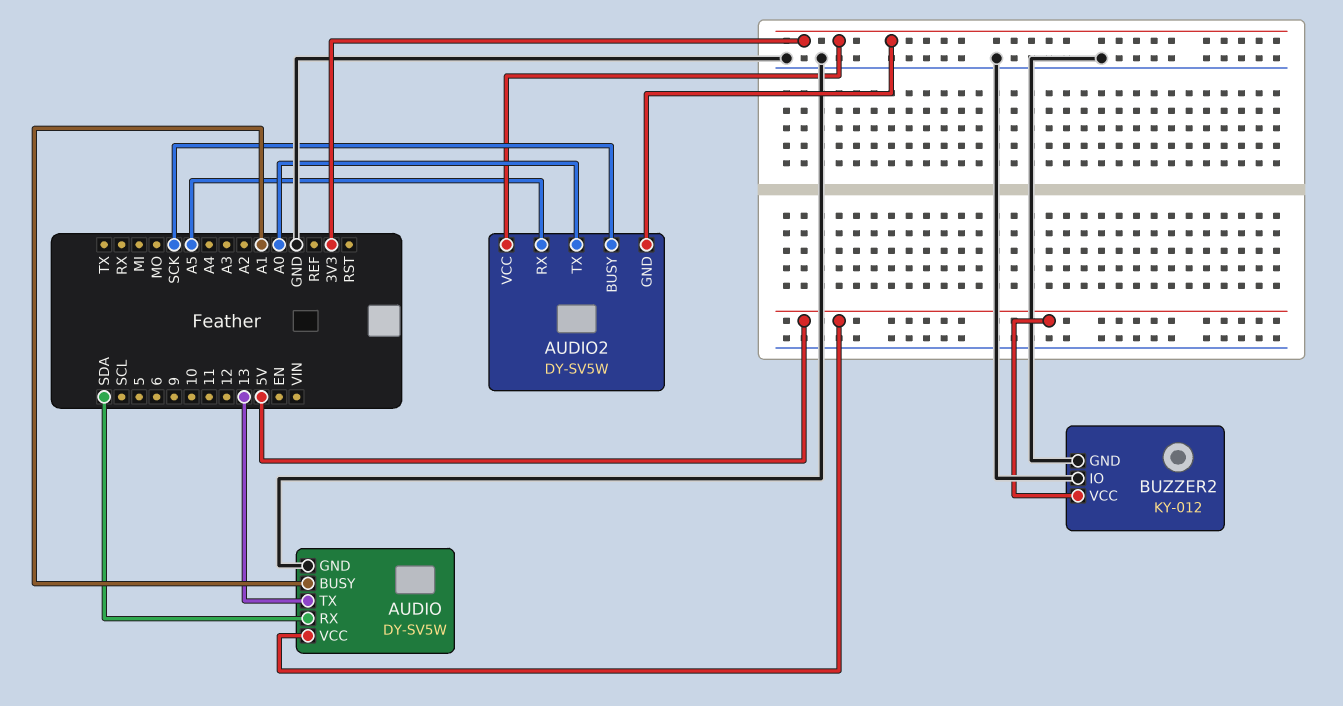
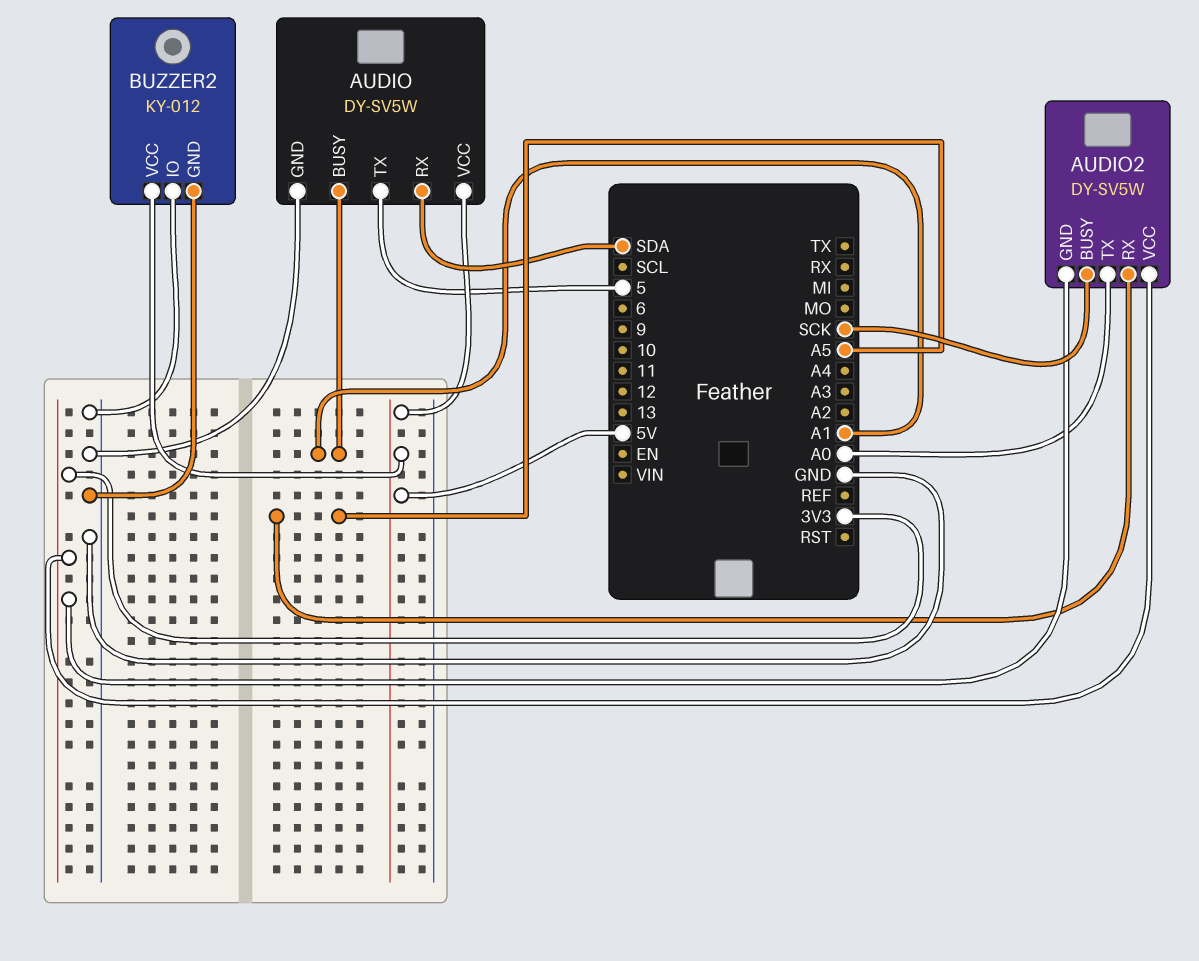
AUDIO pin TX: 13 -> 5

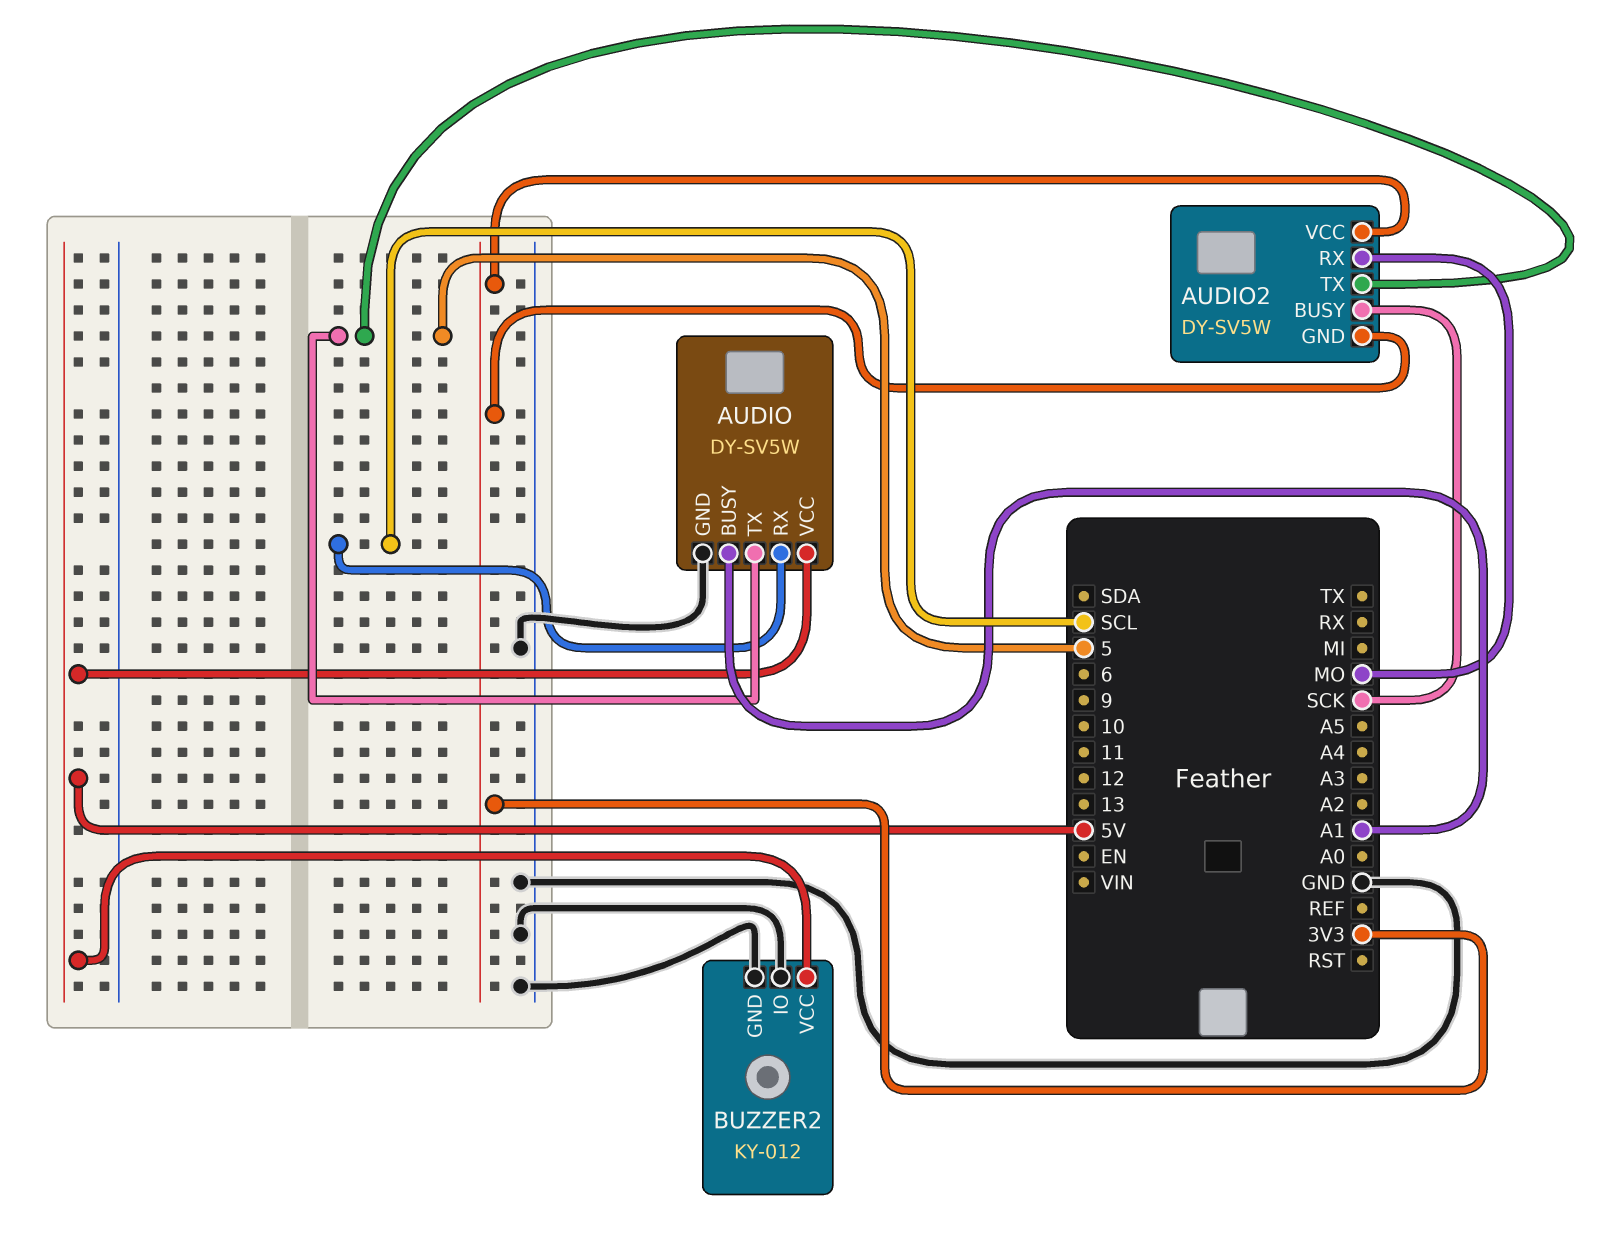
AUDIO pin RX: SDA -> SCL
AUDIO2 pin RX: A5 -> MO
AUDIO2 pin TX: A0 -> 5

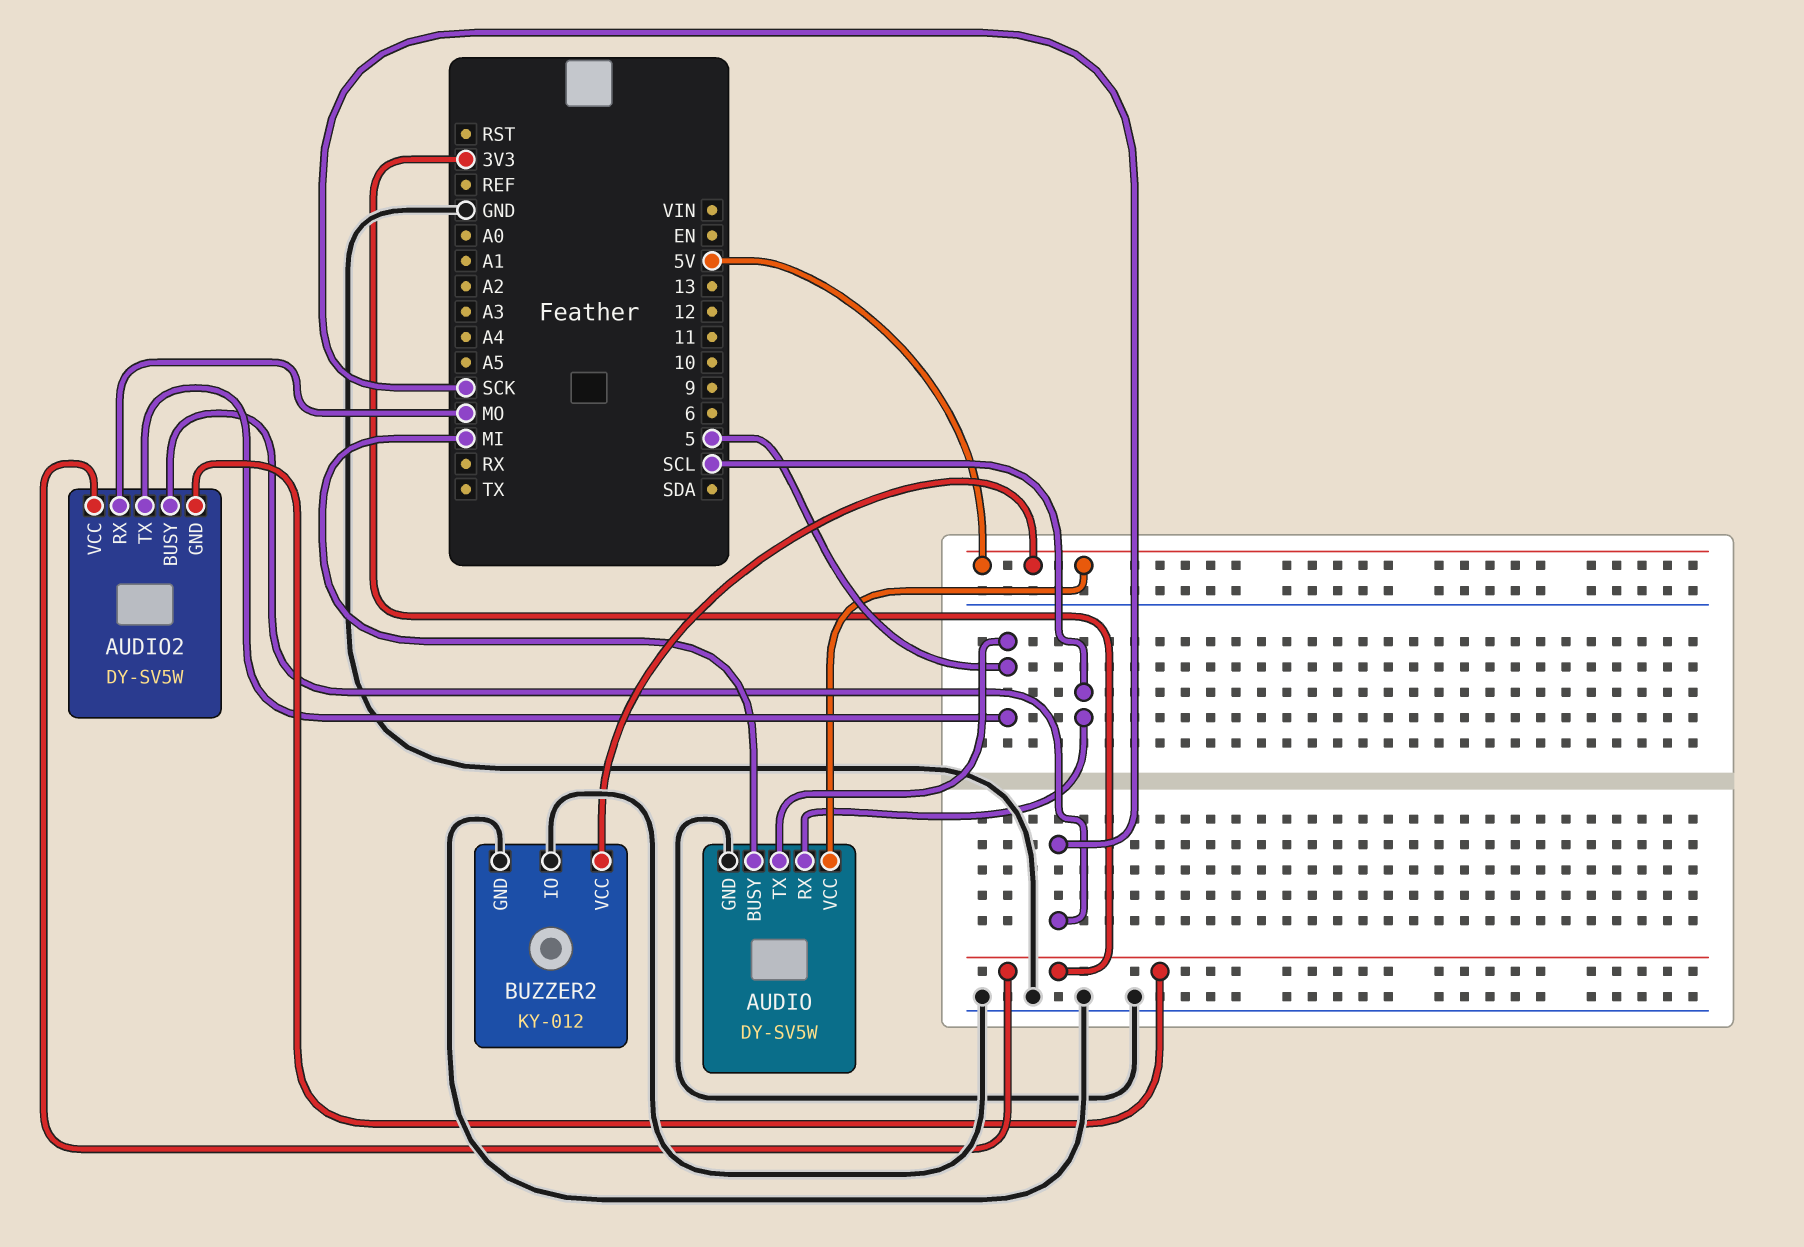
AUDIO pin BUSY: A1 -> MI

